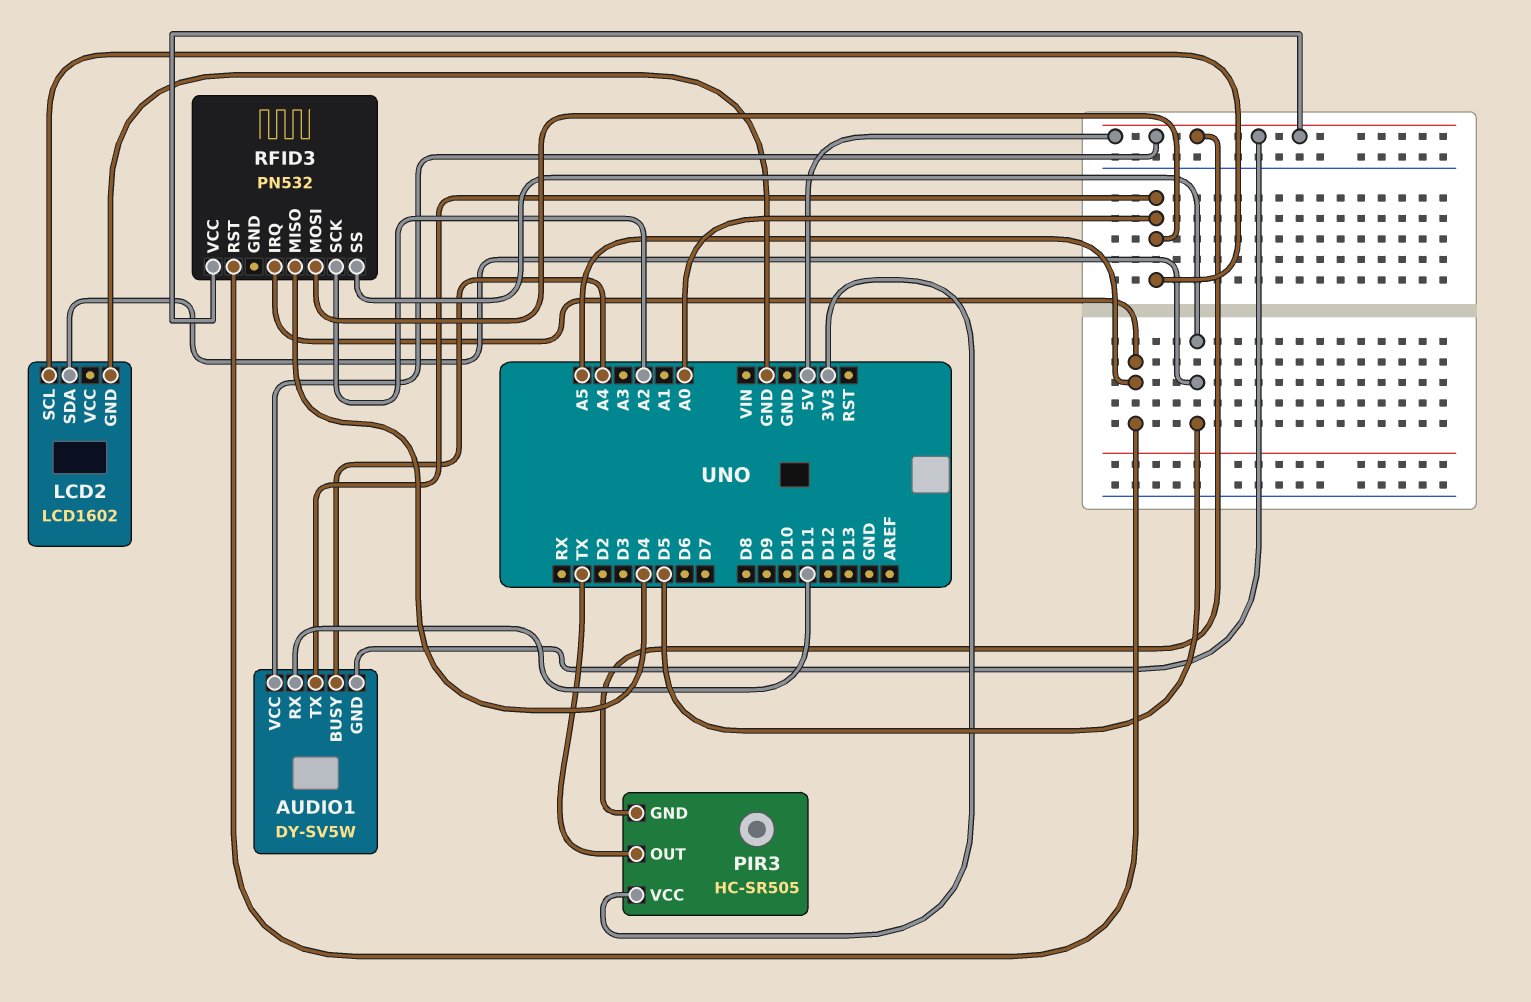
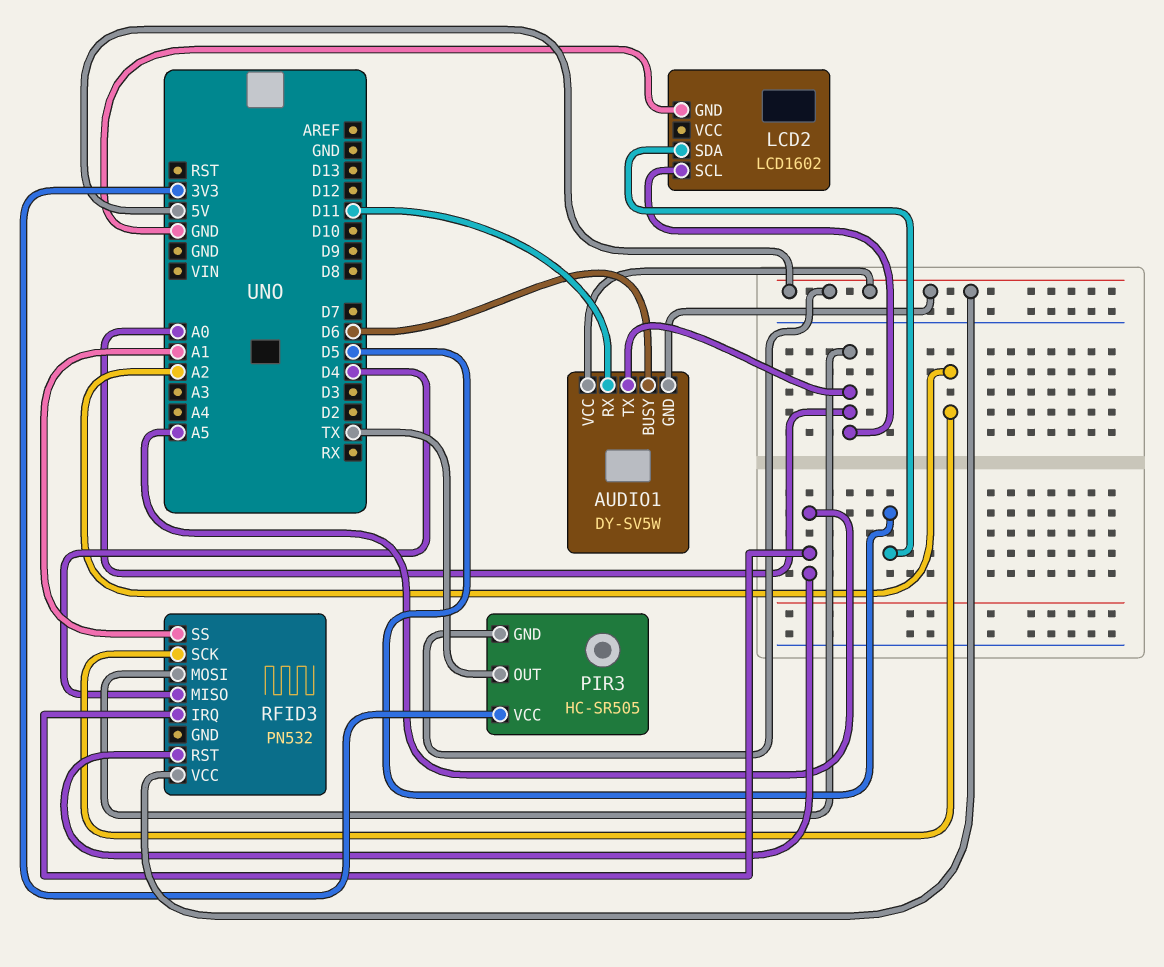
AUDIO1 pin BUSY: A4 -> D6
RFID3 pin SS: D5 -> A1

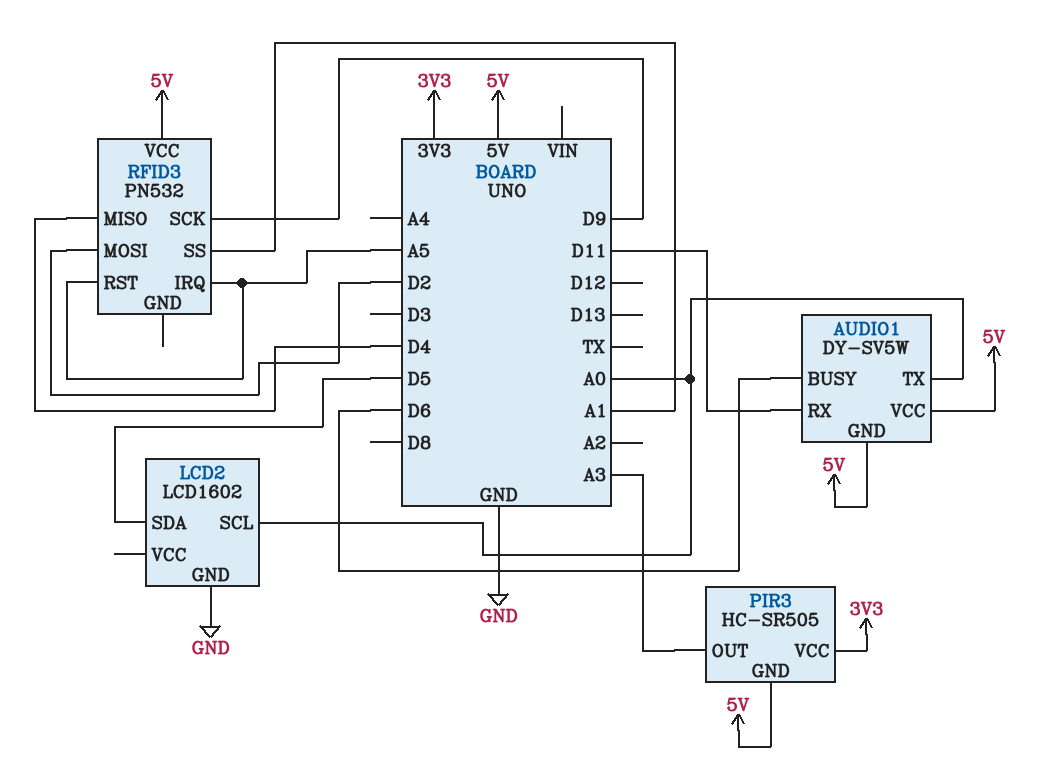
PIR3 pin OUT: TX -> A3
RFID3 pin MOSI: A0 -> D2
RFID3 pin SCK: A2 -> D9

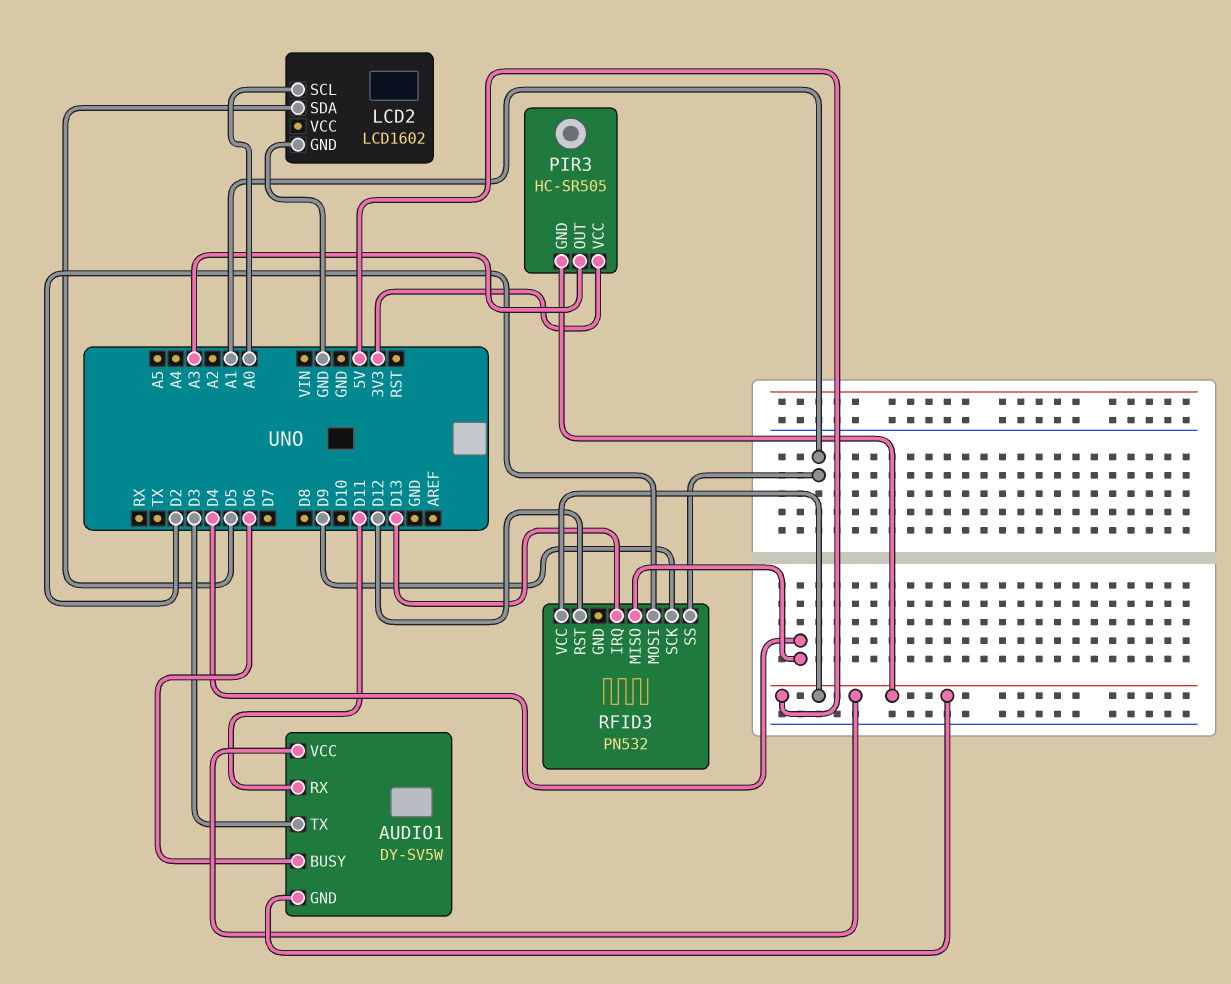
AUDIO1 pin TX: A0 -> D3
RFID3 pin IRQ: A5 -> D13
RFID3 pin RST: A5 -> D12

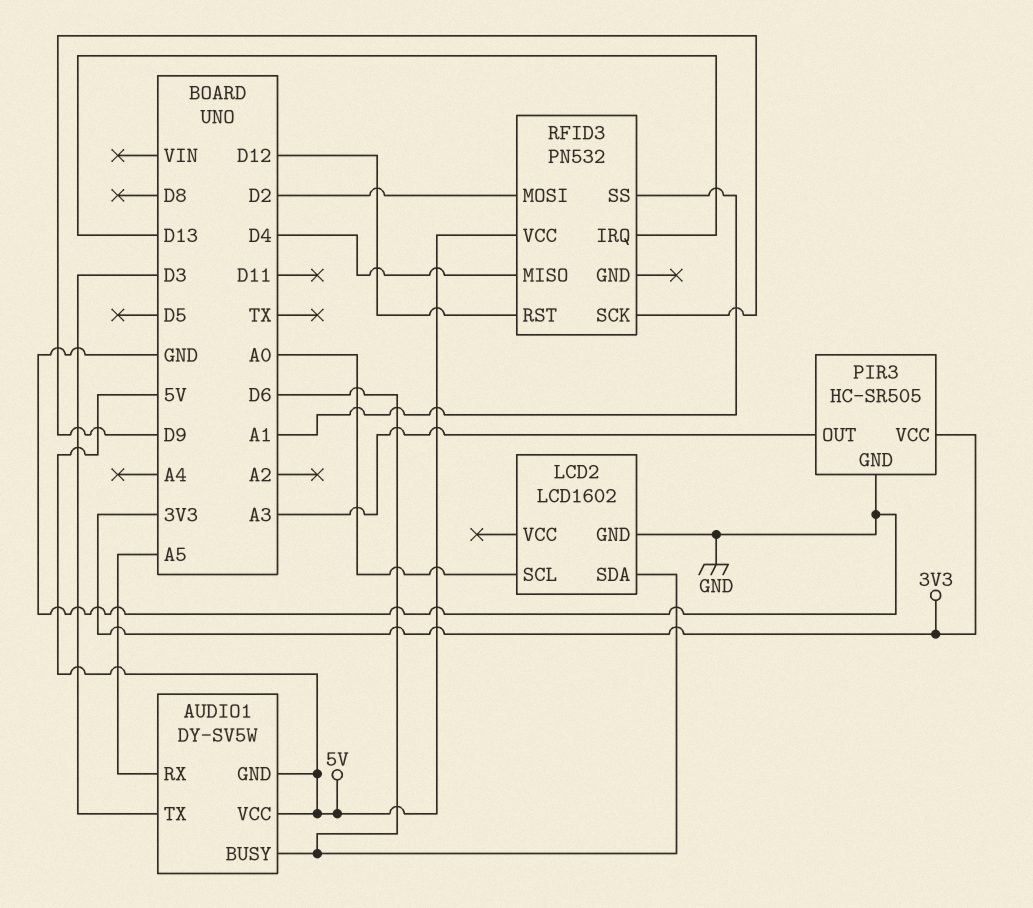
AUDIO1 pin RX: D11 -> A5
LCD2 pin SDA: D5 -> D6
PIR3 pin GND: 5V -> GND

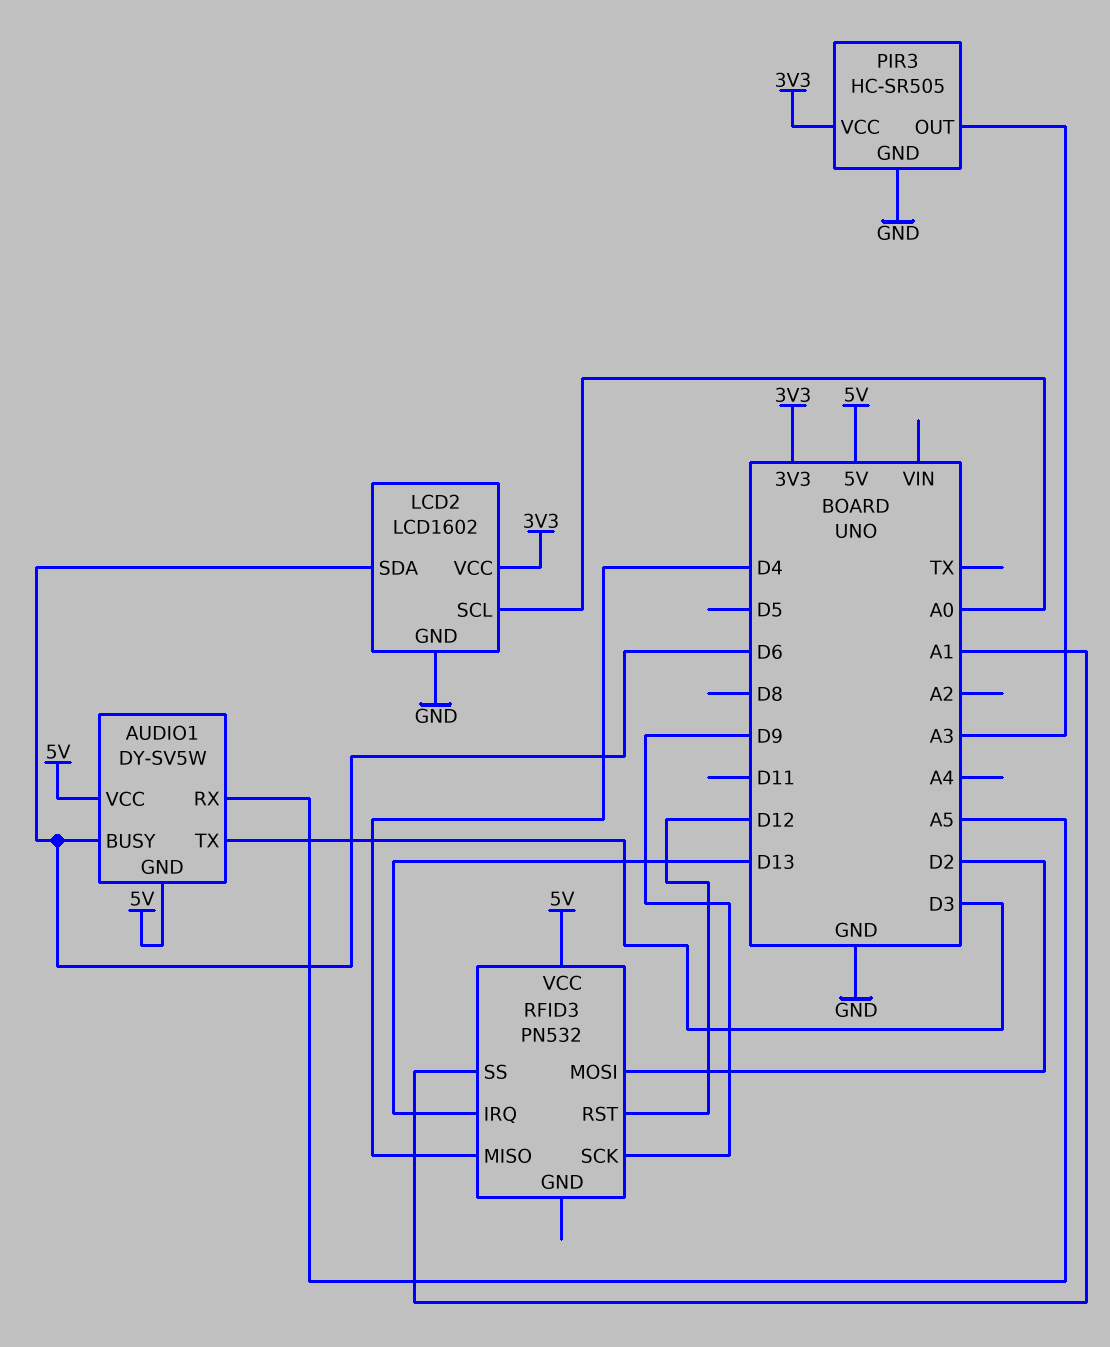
LCD2 pin VCC: none -> 3V3

